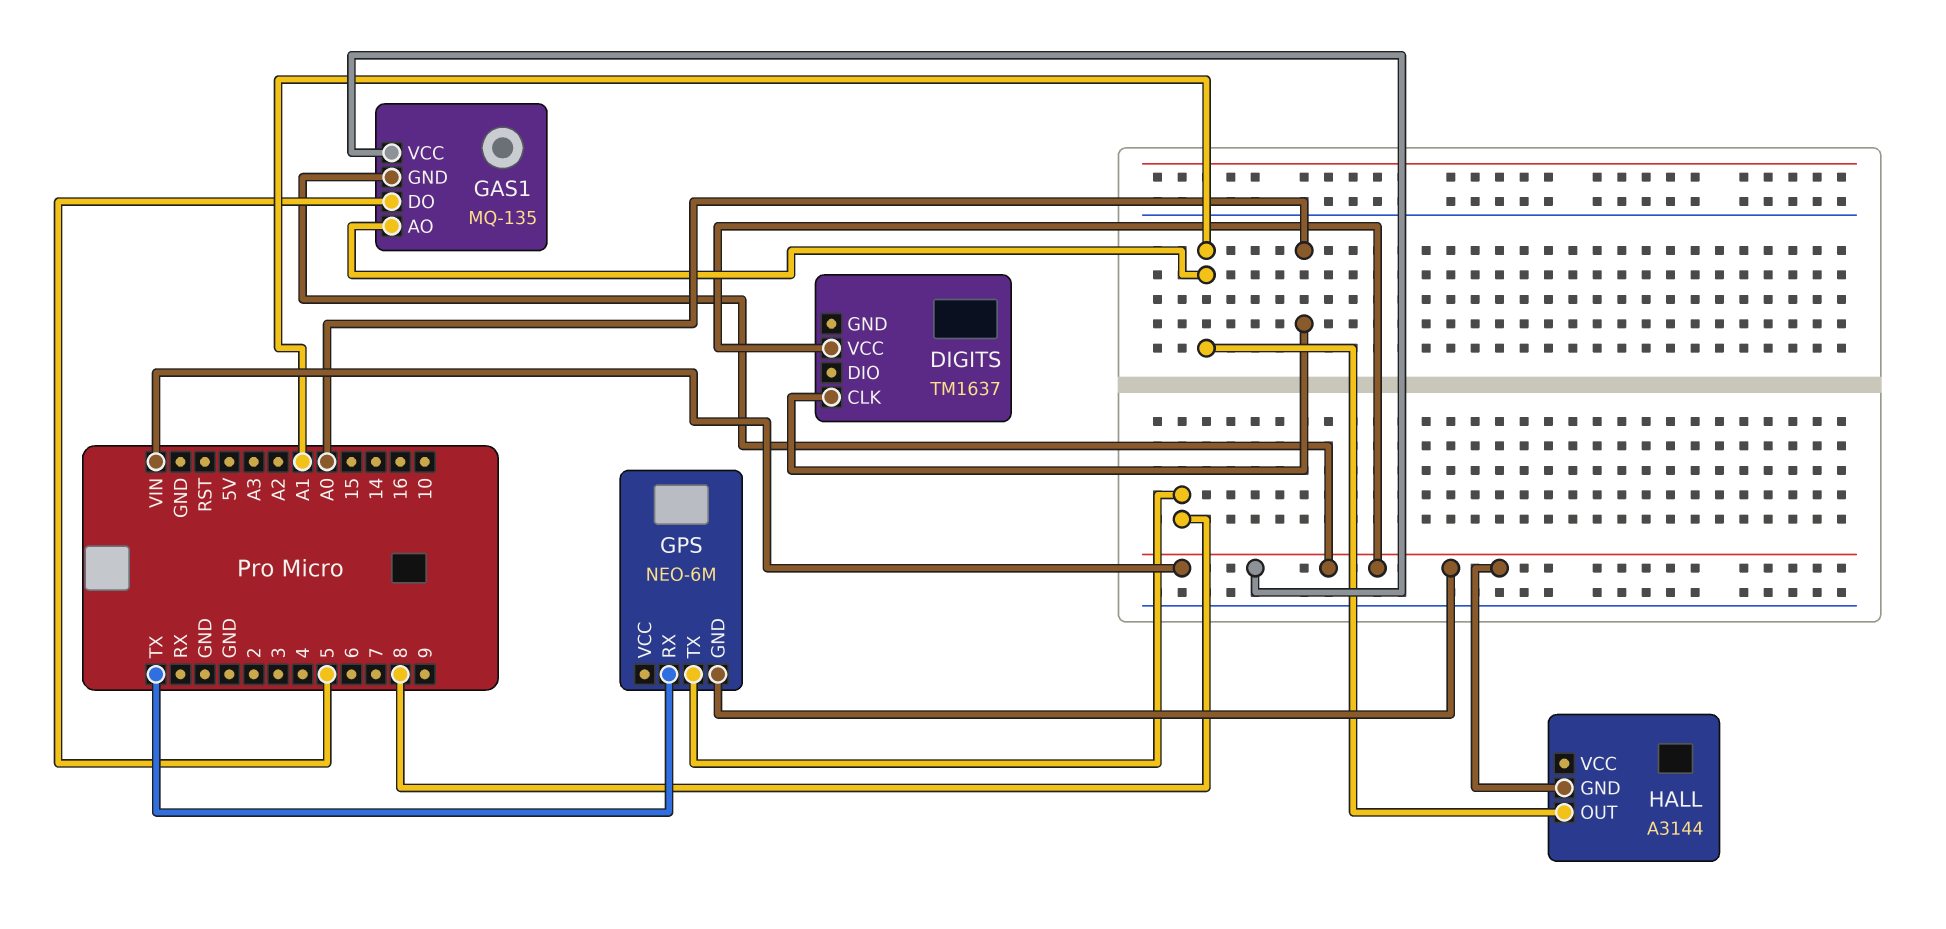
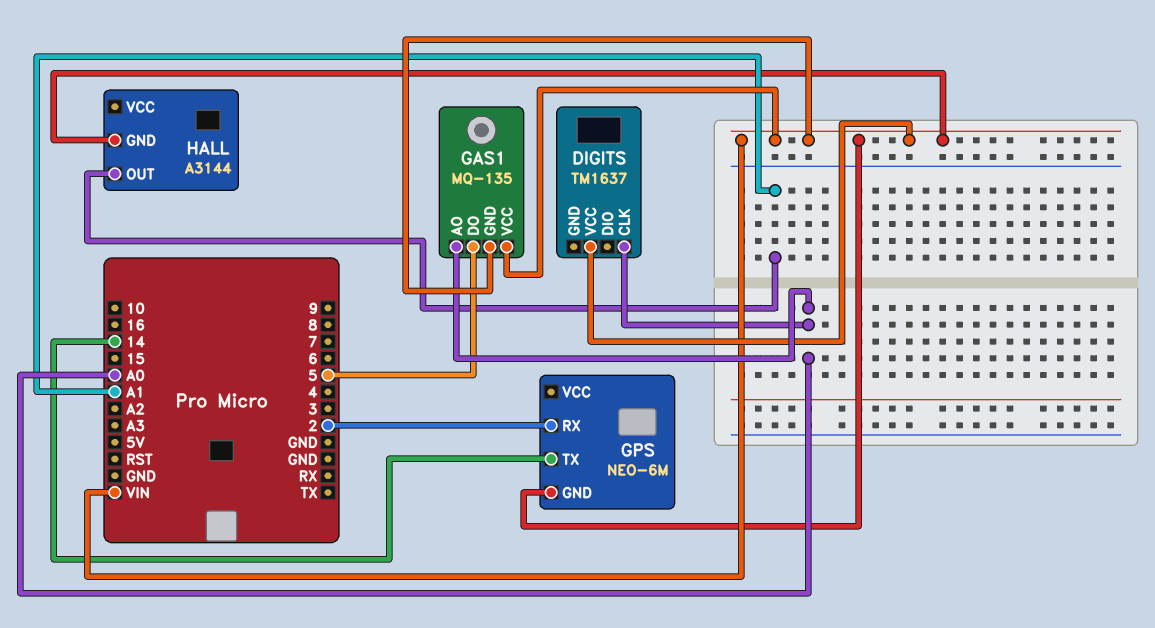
GAS1 pin AO: A1 -> A0
GPS pin RX: TX -> 2
GPS pin TX: 8 -> 14

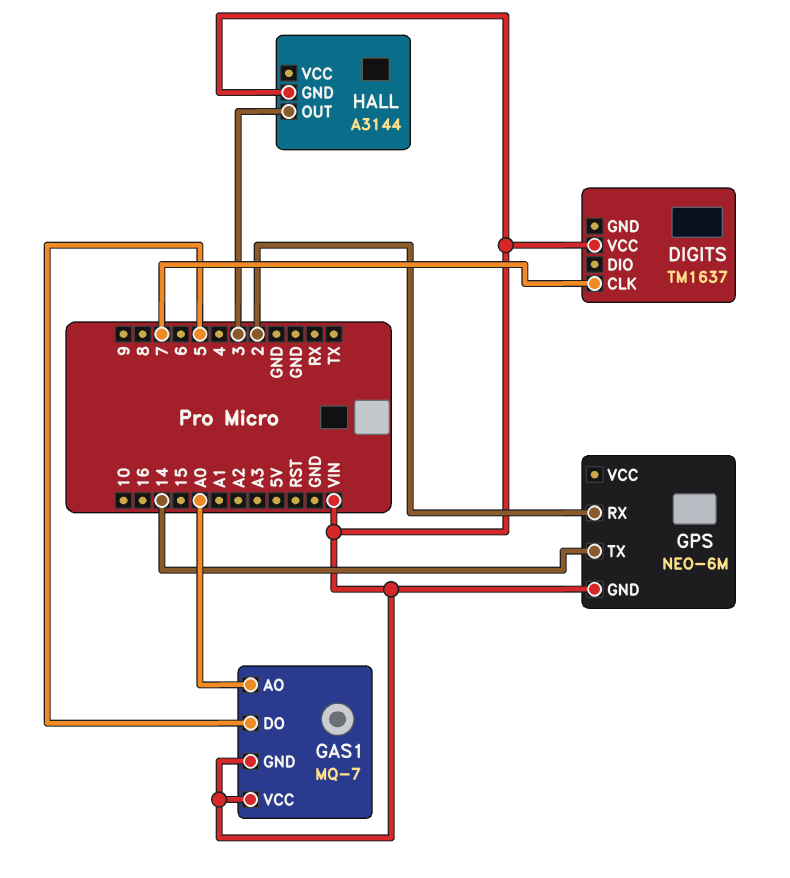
DIGITS pin CLK: A0 -> 7
GAS1: MQ-135 -> MQ-7
HALL pin OUT: A1 -> 3

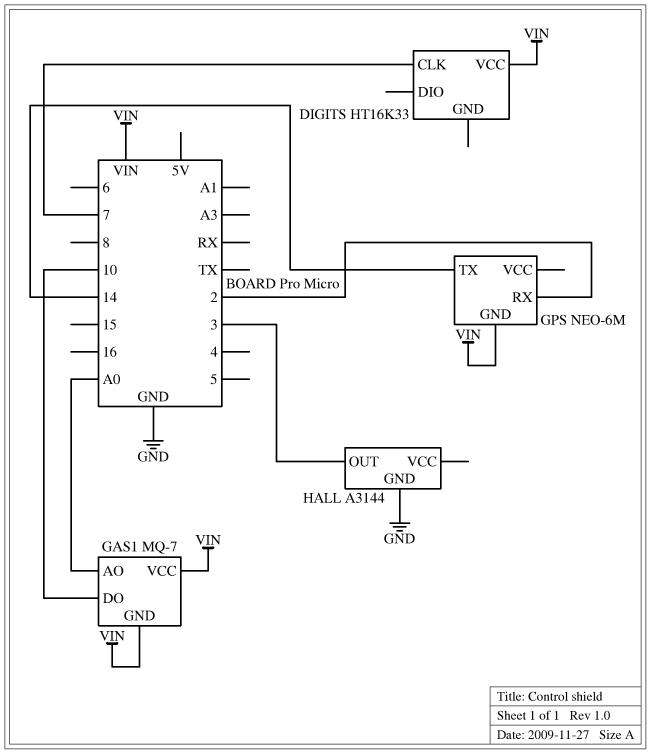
DIGITS: TM1637 -> HT16K33
GAS1 pin DO: 5 -> 10
HALL pin GND: VIN -> GND

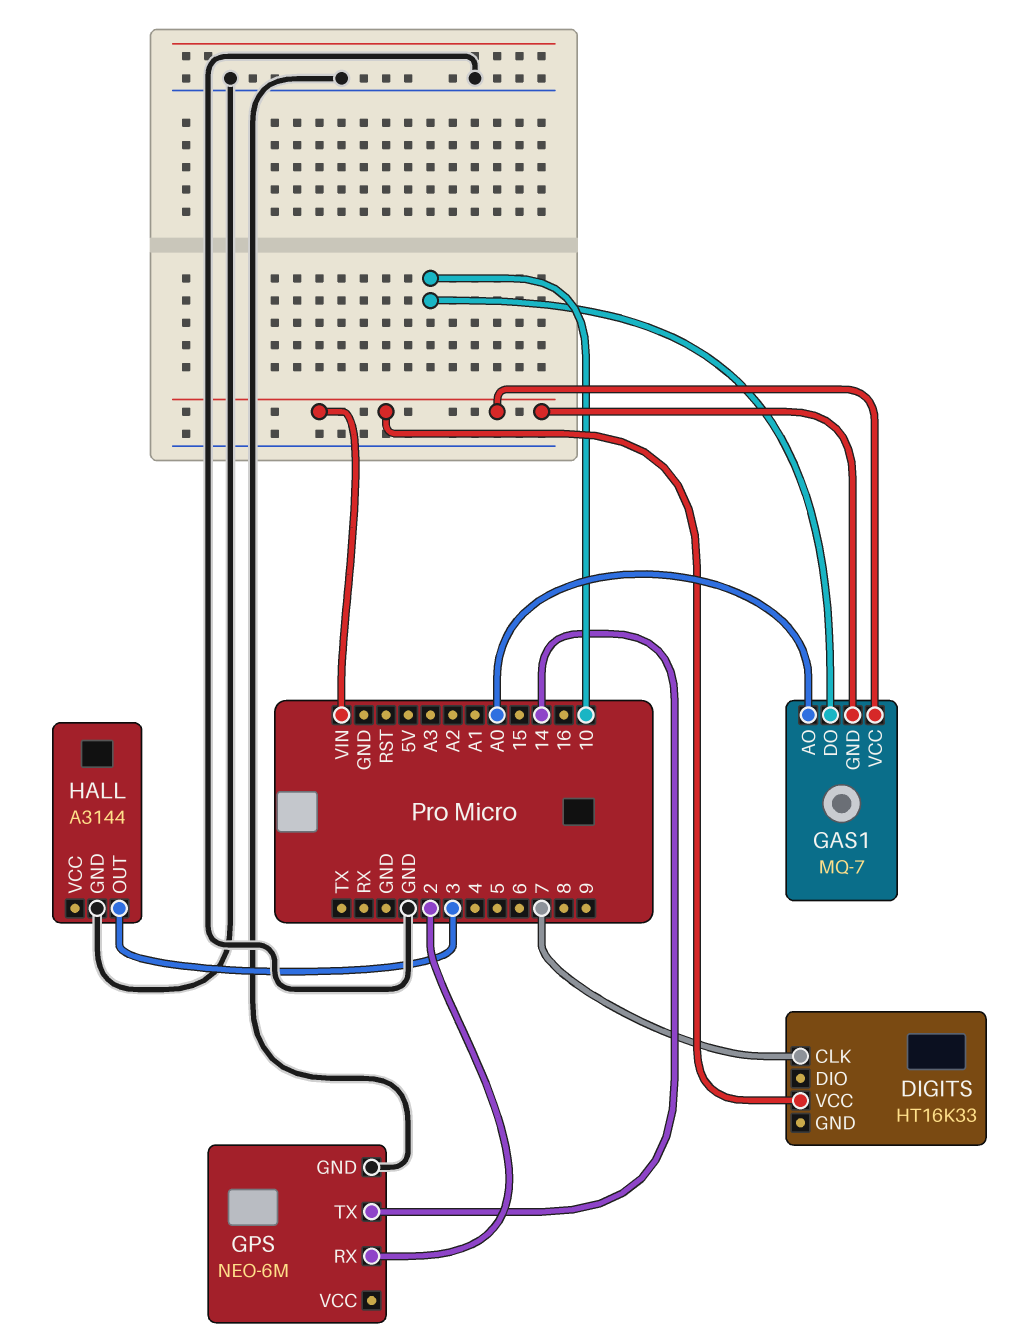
GPS pin GND: VIN -> GND

